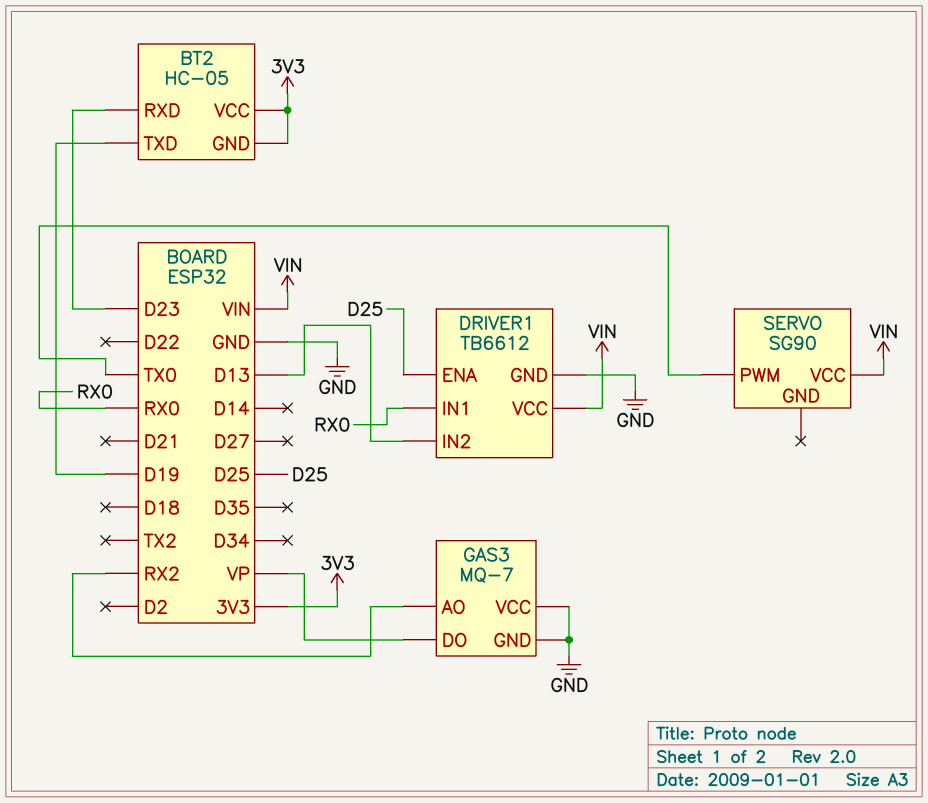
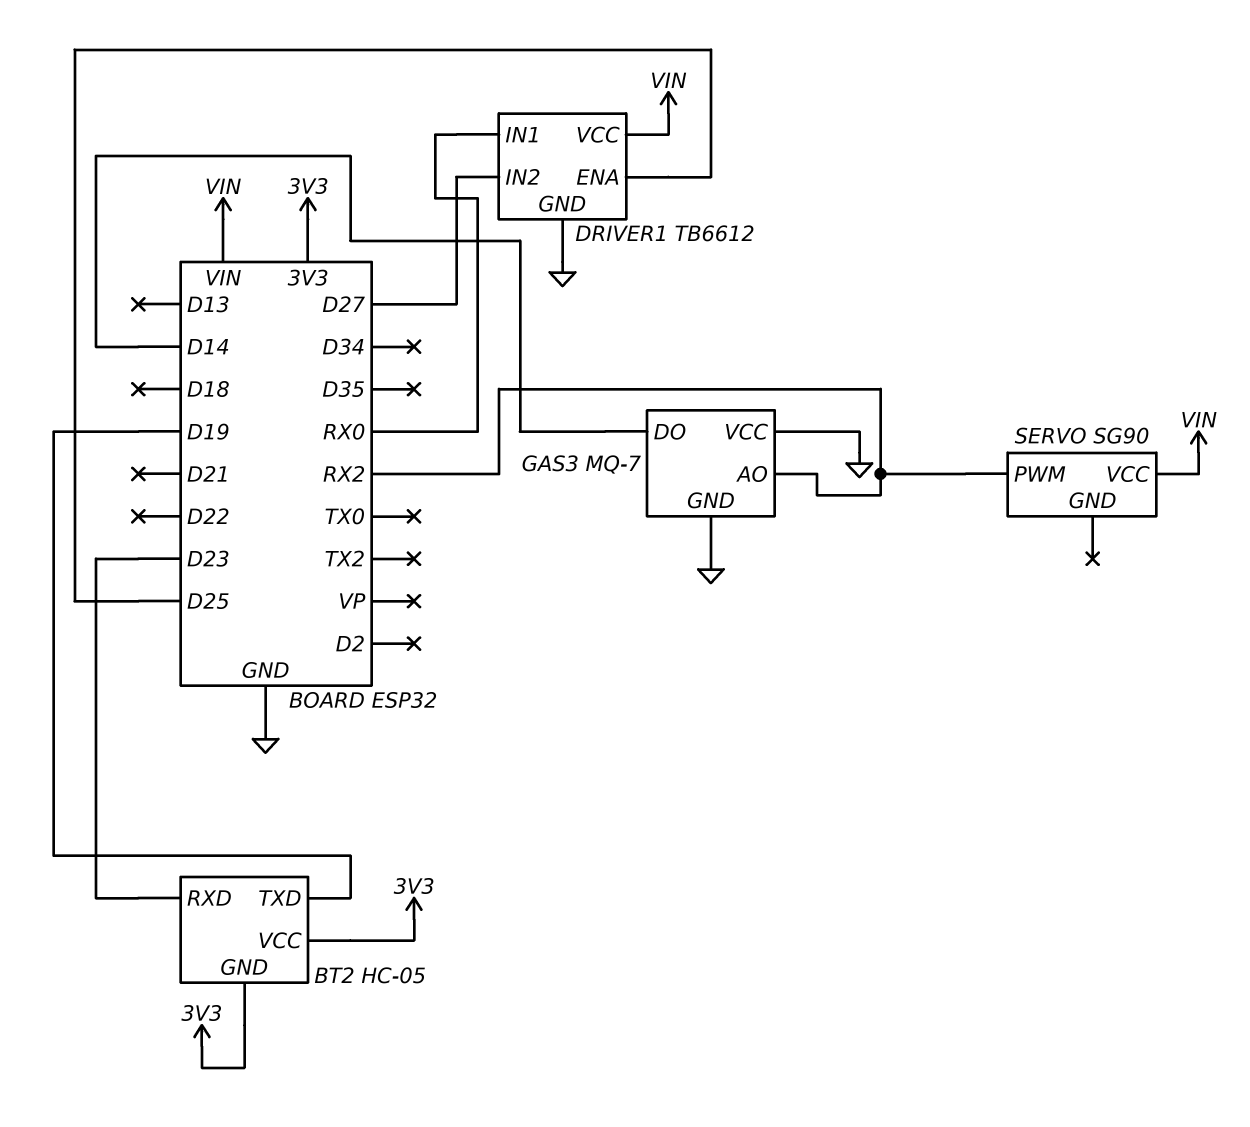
DRIVER1 pin IN2: D13 -> D27
GAS3 pin DO: VP -> D14
SERVO pin PWM: TX0 -> RX2

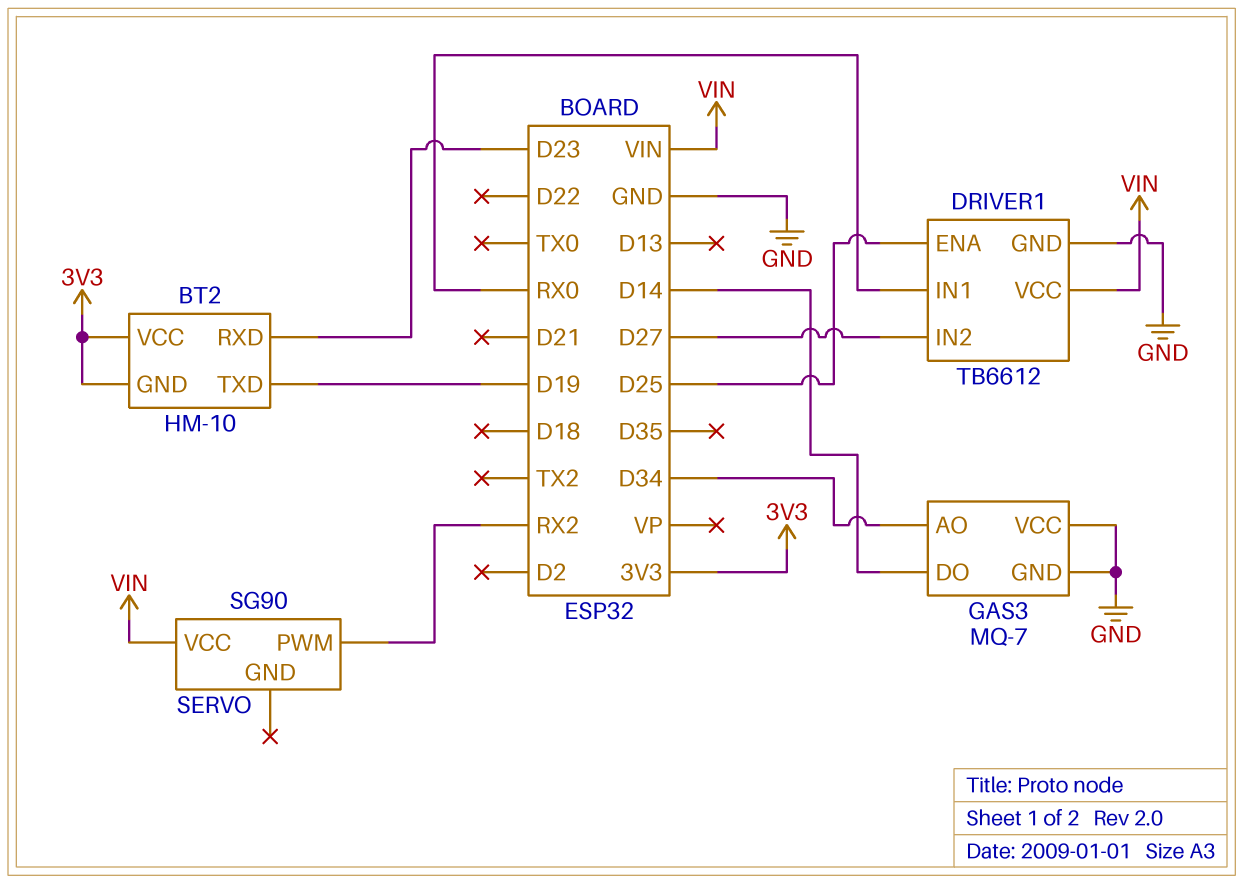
BT2: HC-05 -> HM-10
GAS3 pin AO: RX2 -> D34

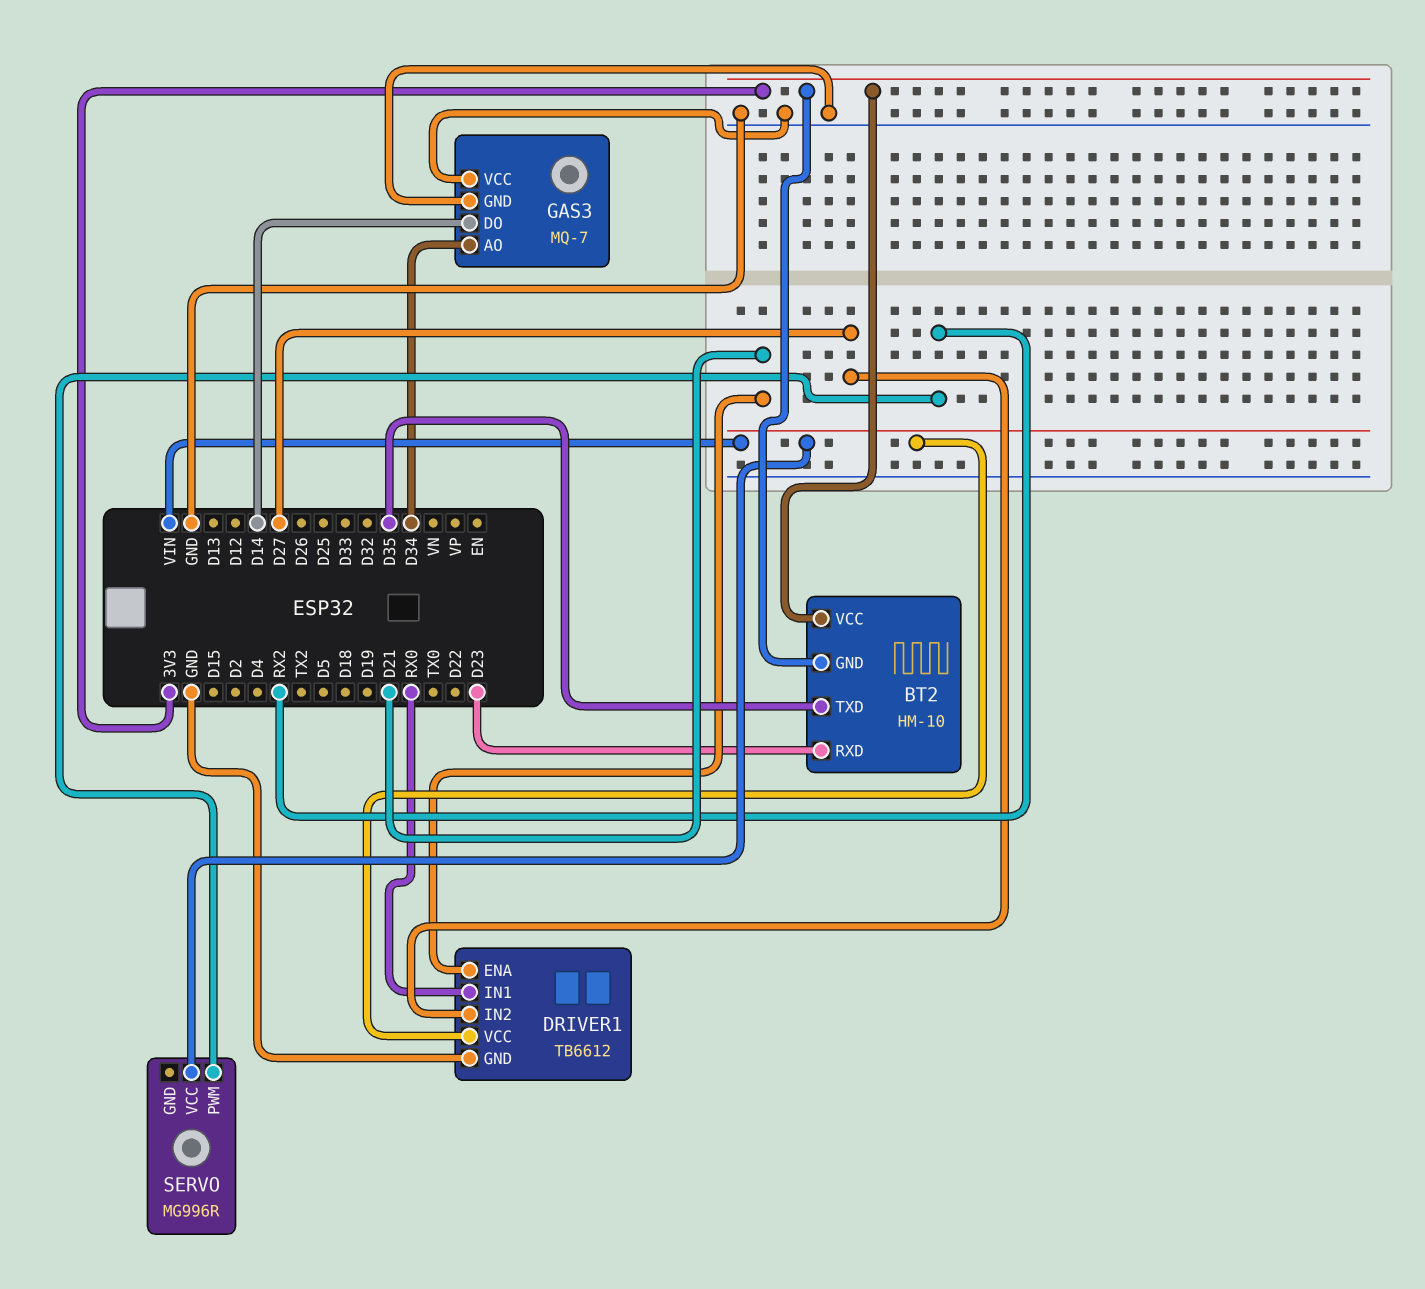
BT2 pin TXD: D19 -> D35
DRIVER1 pin ENA: D25 -> D21
SERVO: SG90 -> MG996R

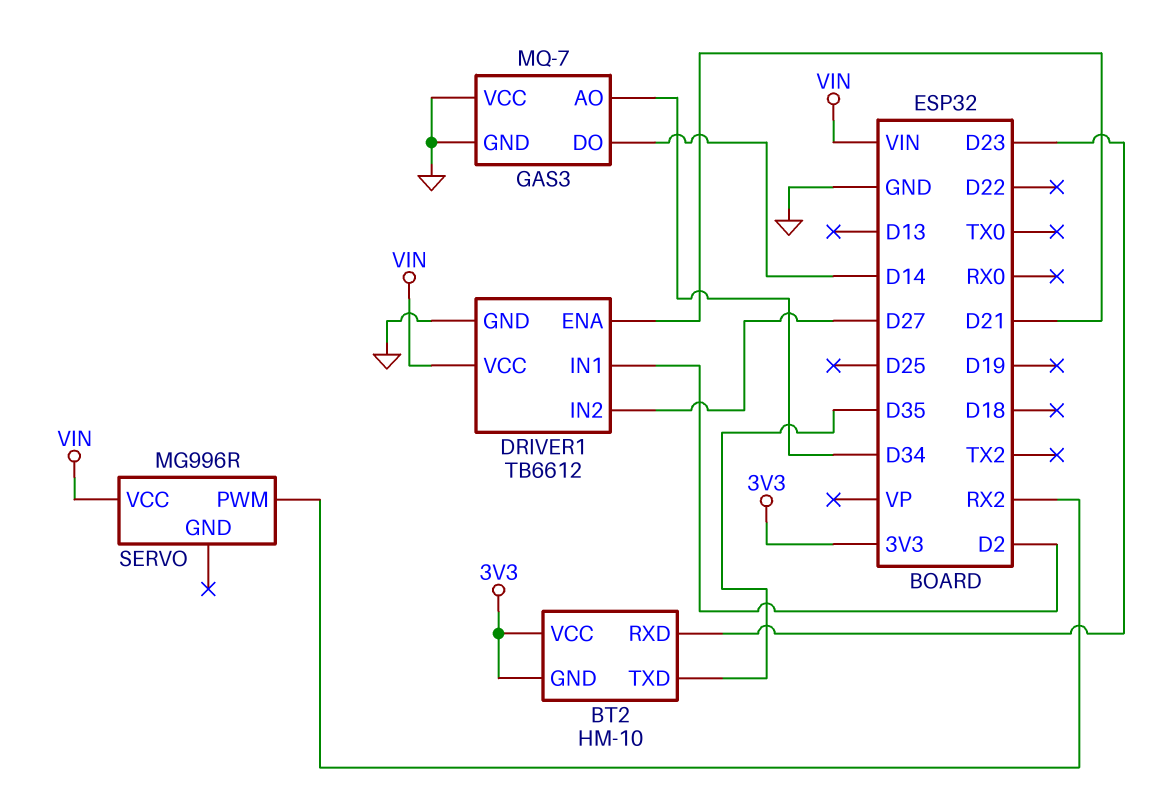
DRIVER1 pin IN1: RX0 -> D2

